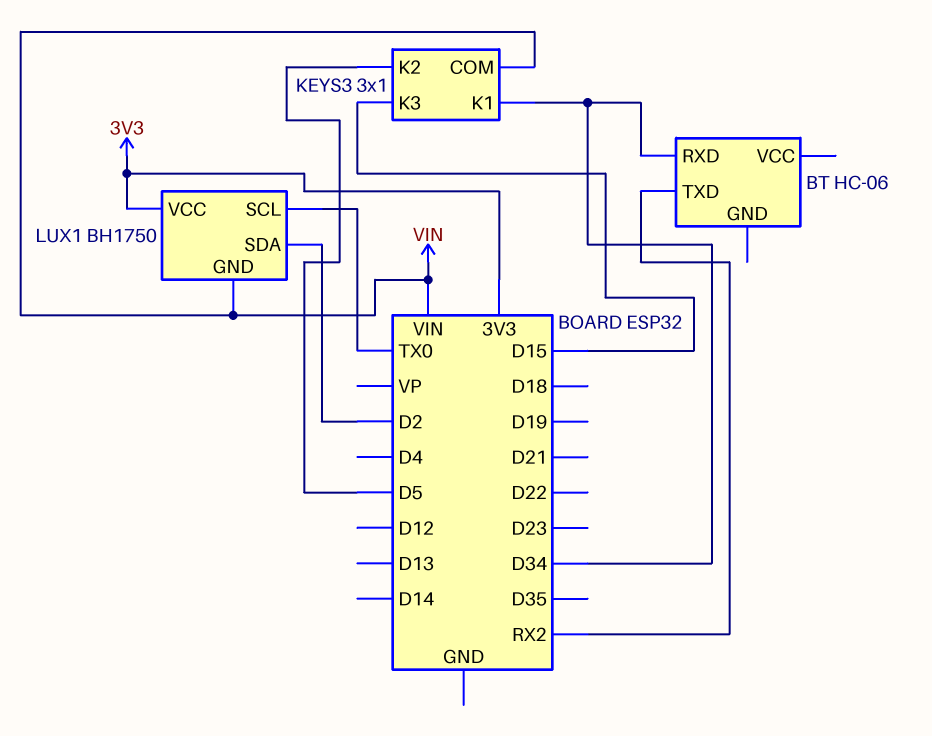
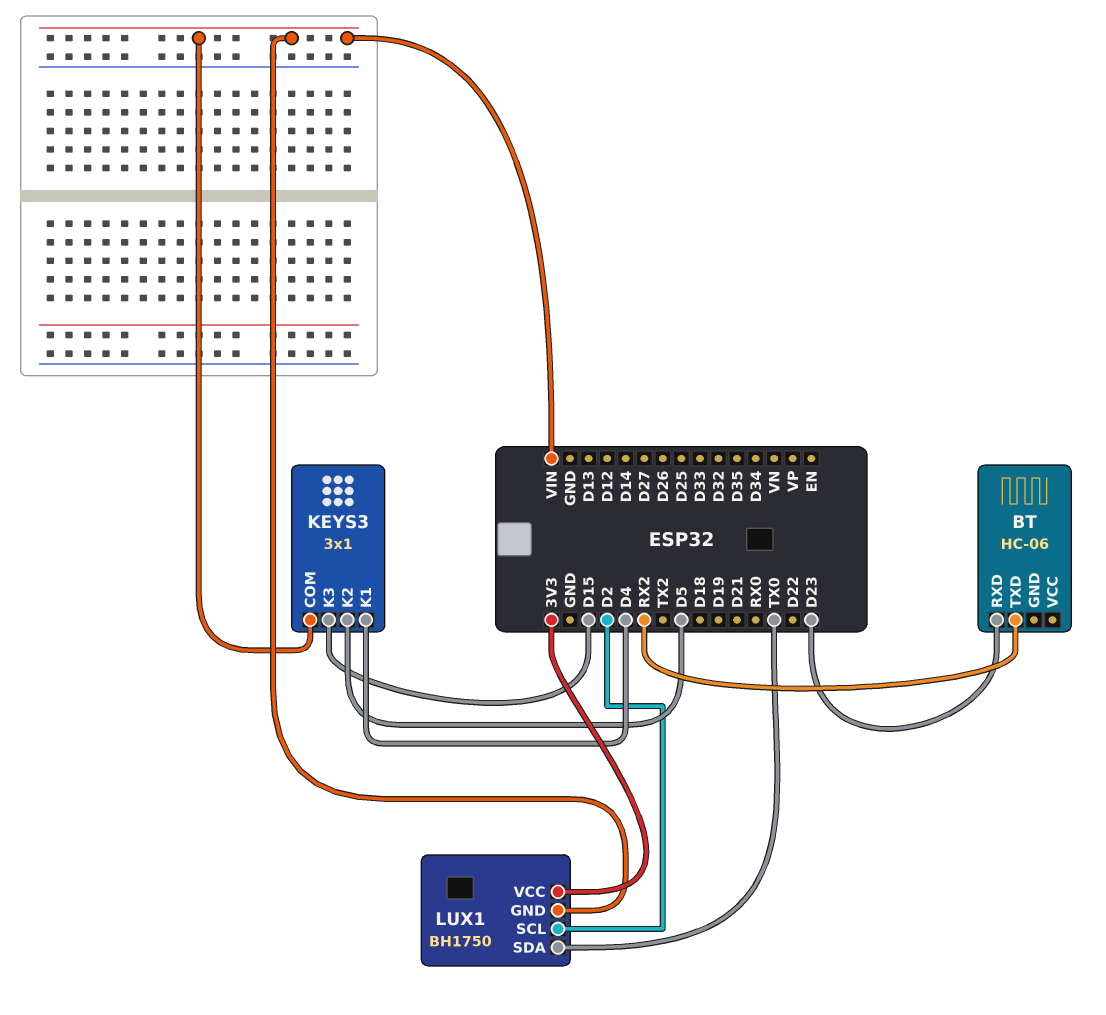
BT pin RXD: D34 -> D23
KEYS3 pin K1: D34 -> D4
LUX1 pin SCL: TX0 -> D2
LUX1 pin SDA: D2 -> TX0

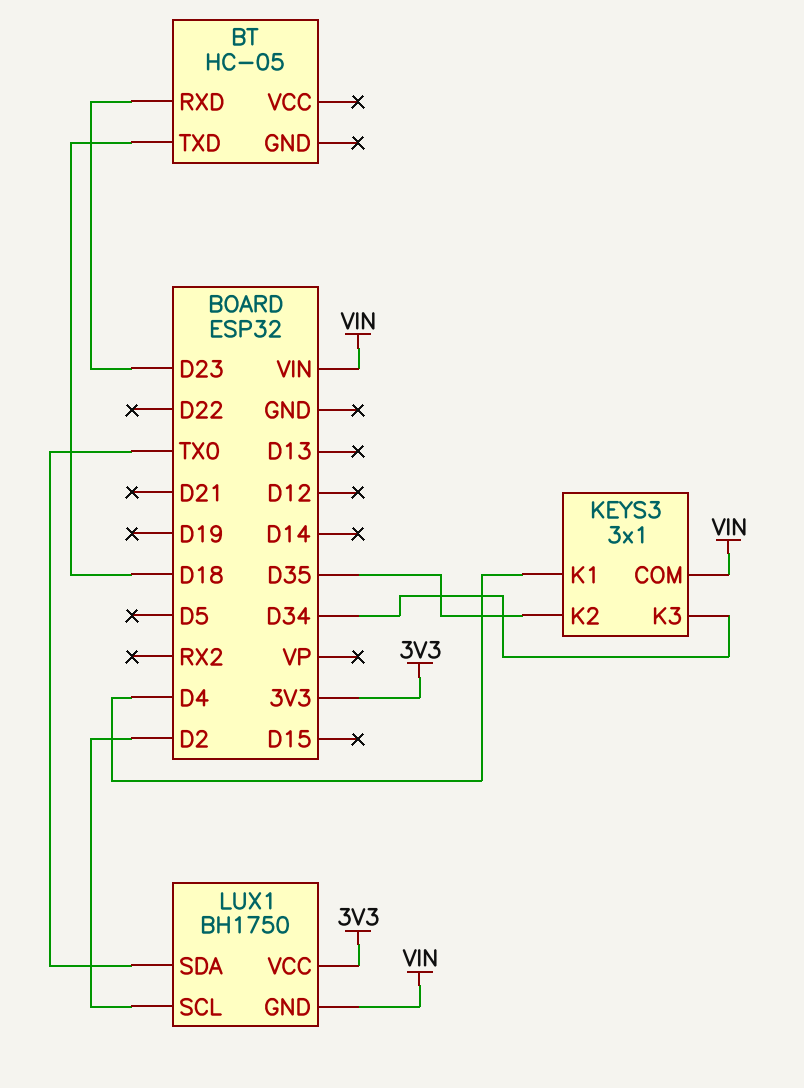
BT: HC-06 -> HC-05
BT pin TXD: RX2 -> D18
KEYS3 pin K2: D5 -> D35
KEYS3 pin K3: D15 -> D34

